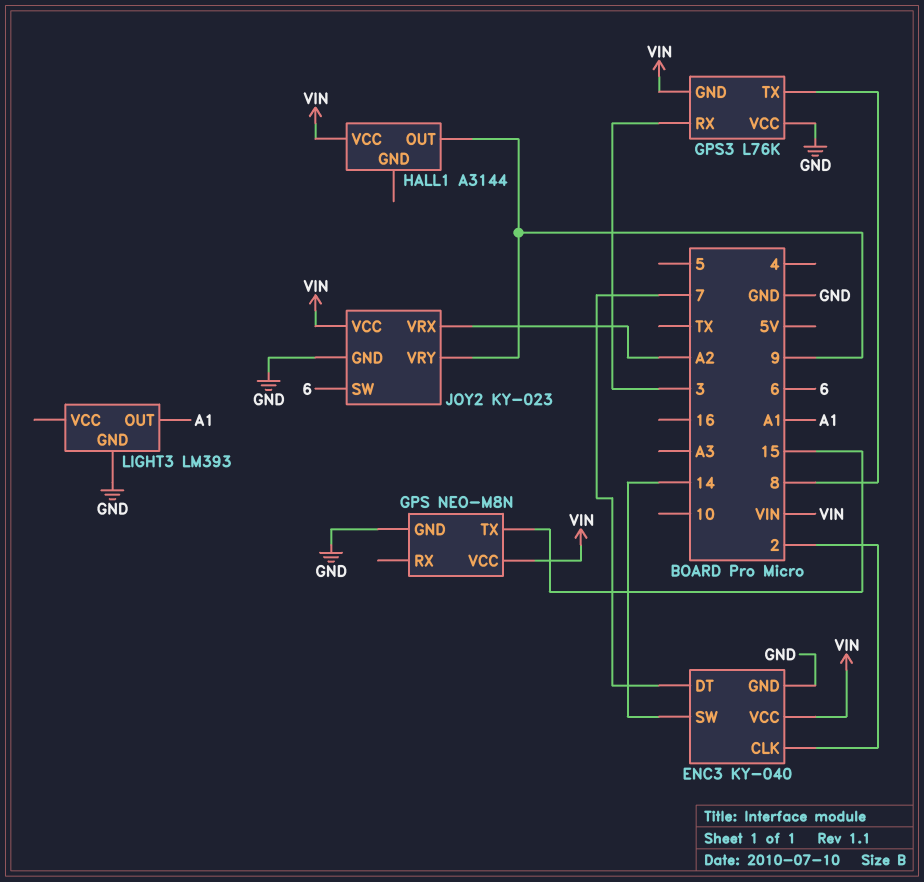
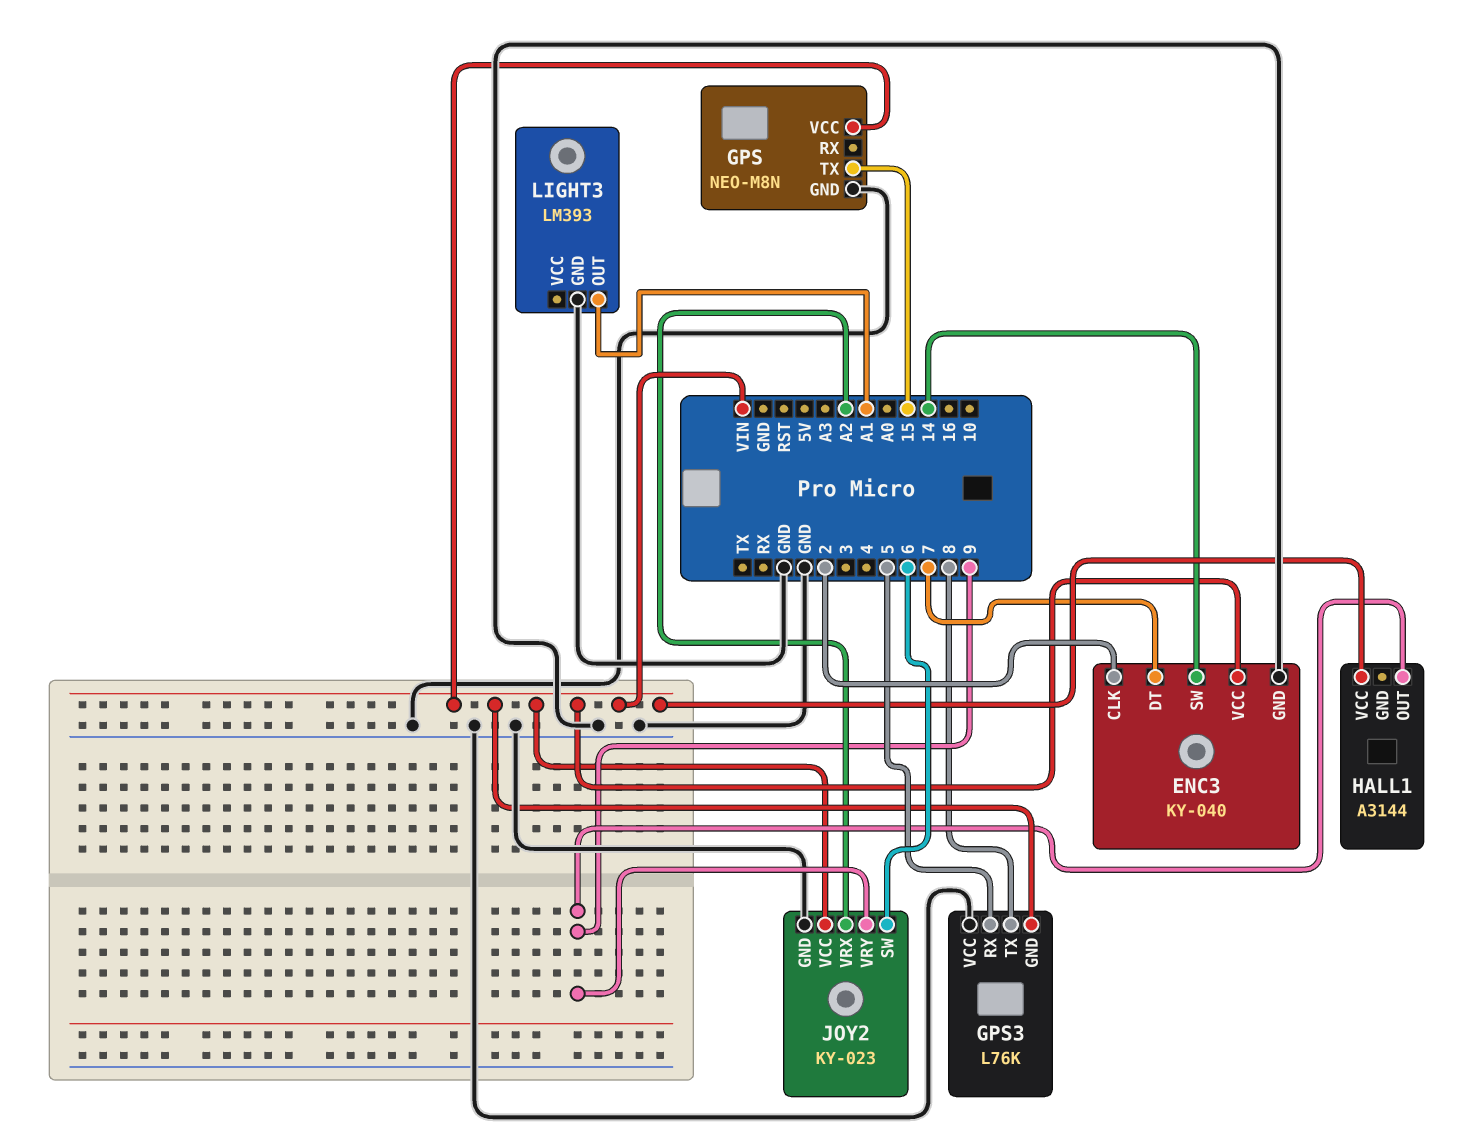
GPS3 pin RX: 3 -> 5

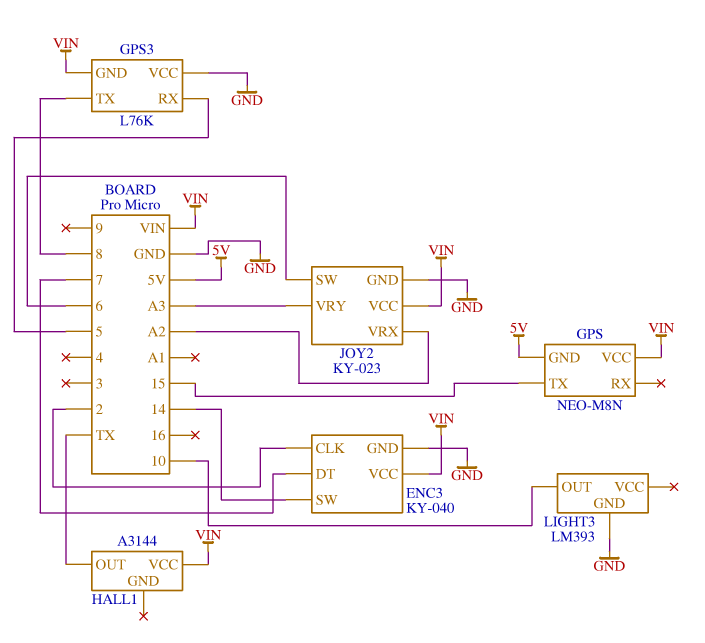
GPS pin GND: GND -> 5V
HALL1 pin OUT: 9 -> TX
JOY2 pin VRY: 9 -> A3
LIGHT3 pin OUT: A1 -> 10

